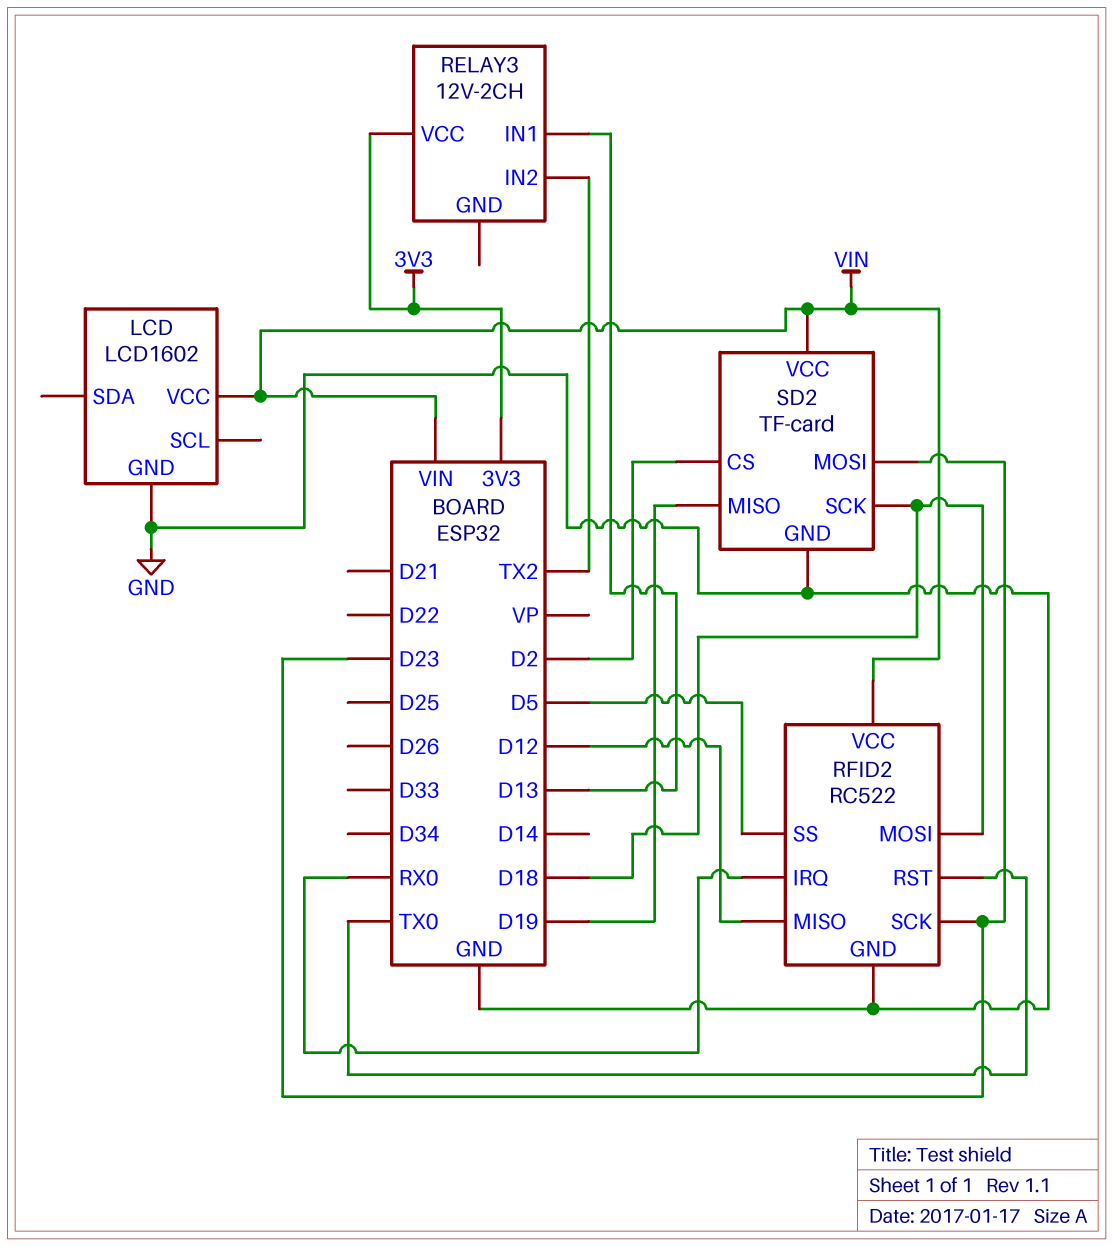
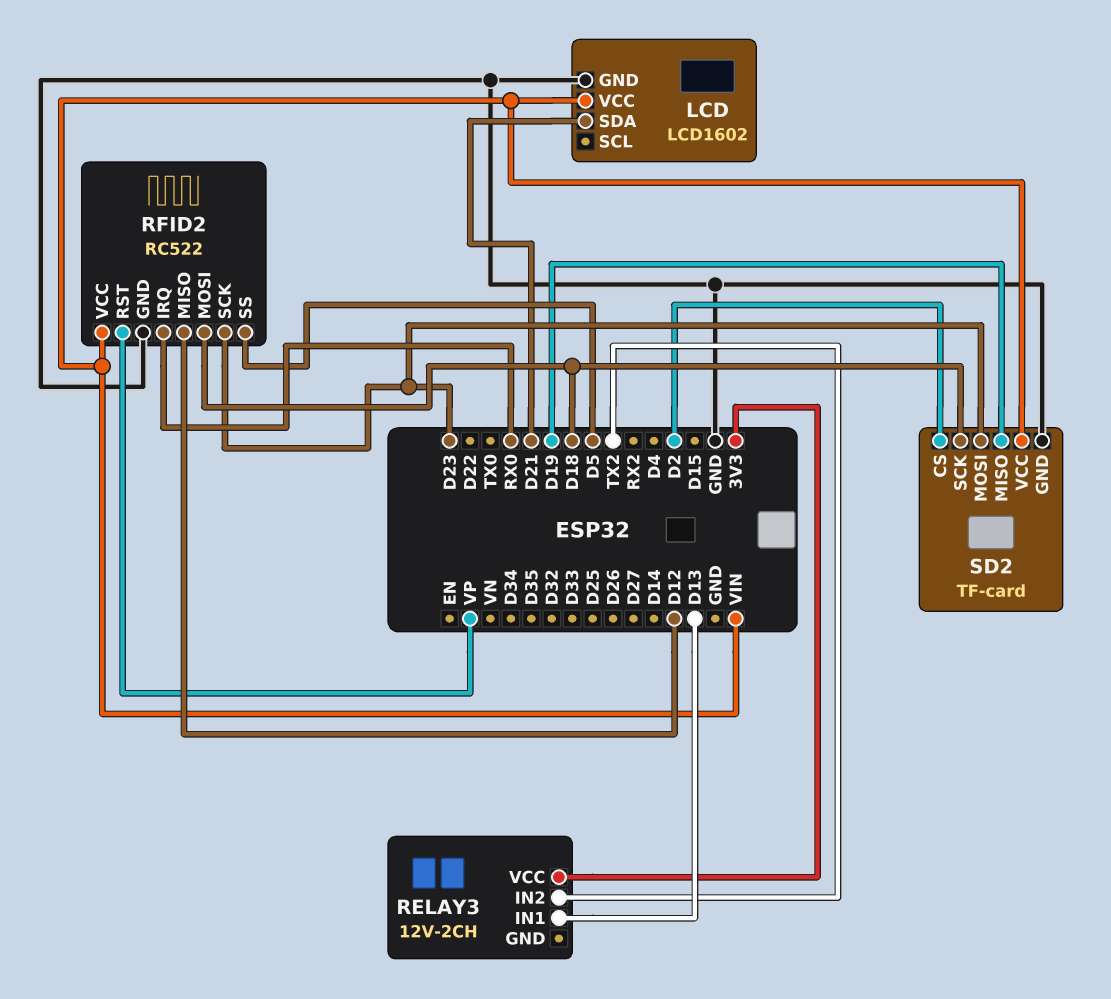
LCD pin SDA: none -> D21
RFID2 pin RST: TX0 -> VP

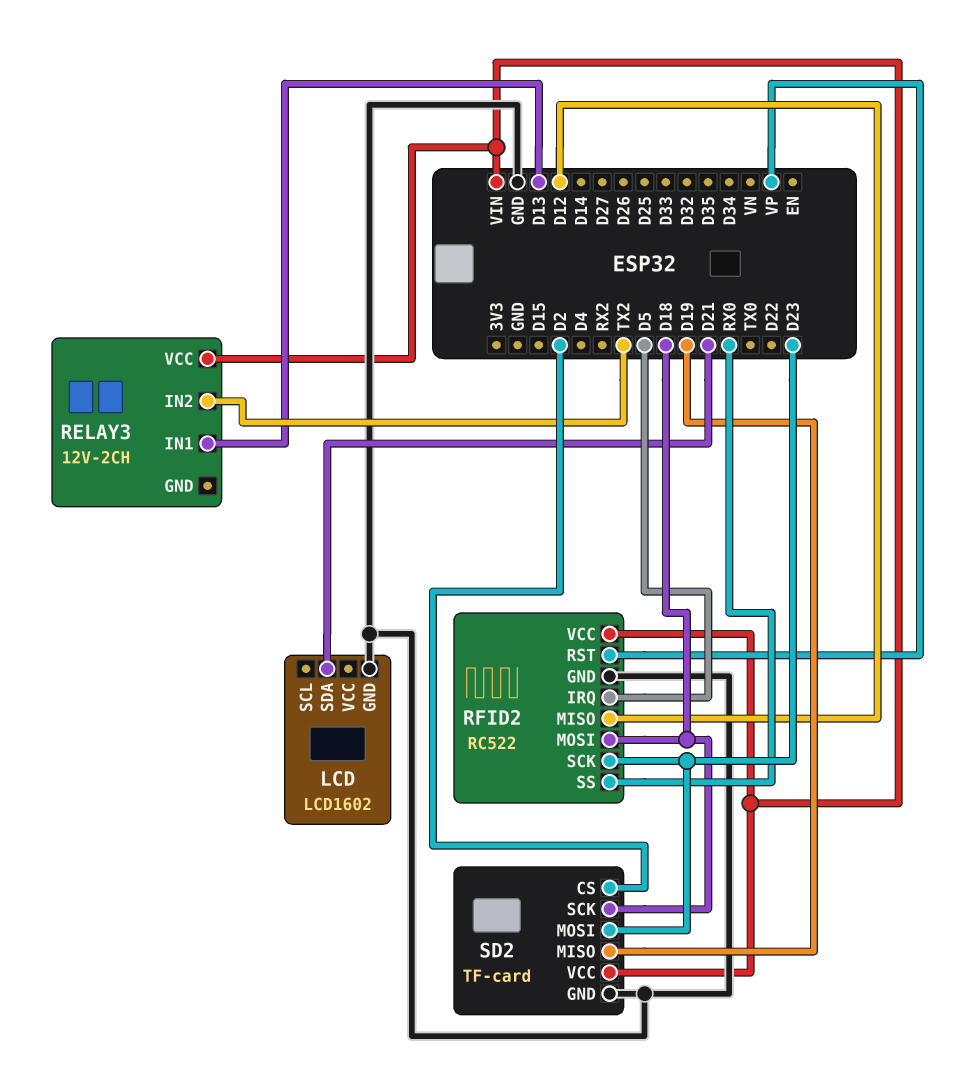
LCD pin VCC: VIN -> none
RELAY3 pin VCC: 3V3 -> VIN
RFID2 pin IRQ: RX0 -> D5
RFID2 pin SS: D5 -> RX0

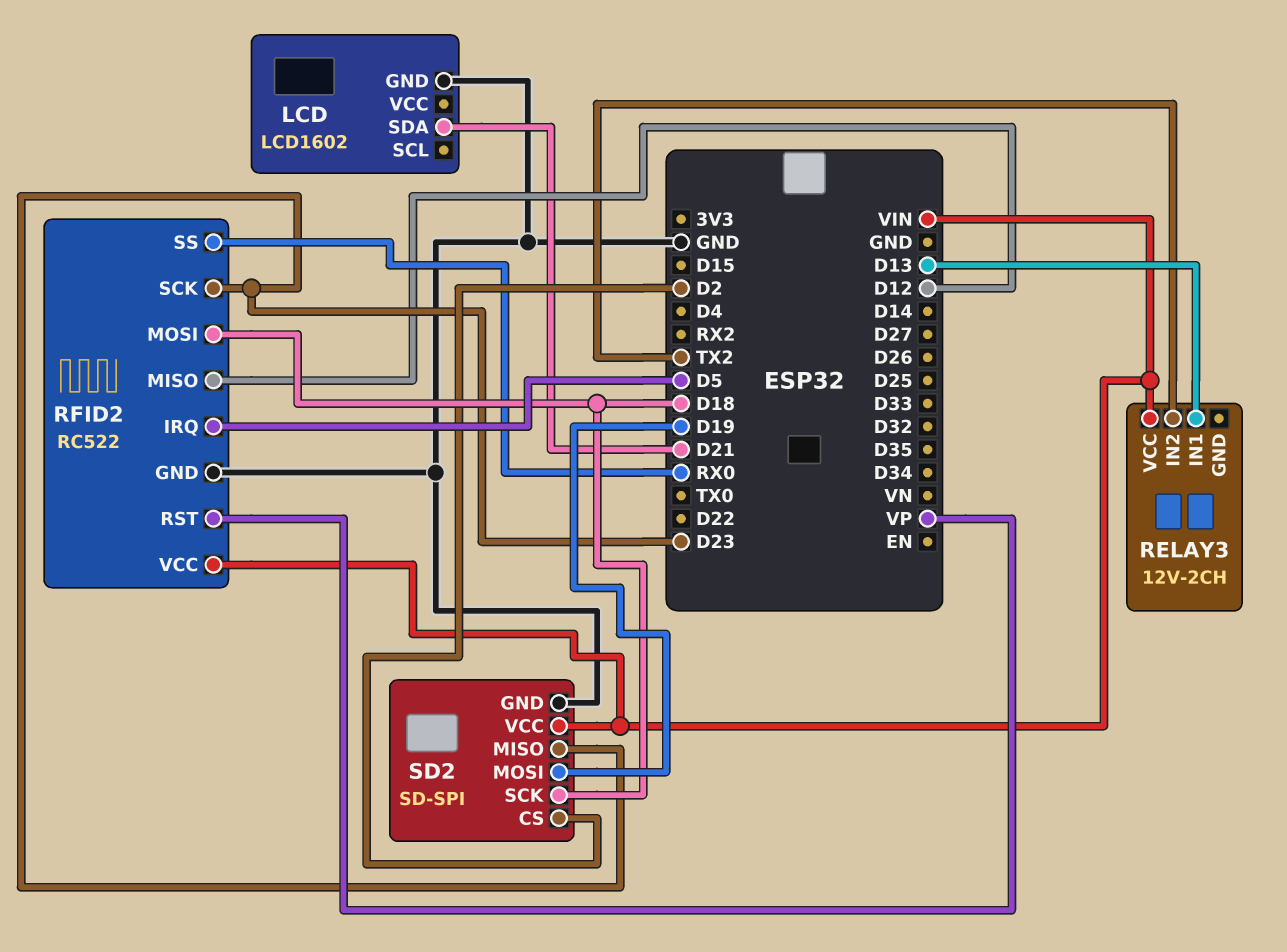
SD2: TF-card -> SD-SPI
SD2 pin MISO: D19 -> D23
SD2 pin MOSI: D23 -> D19

